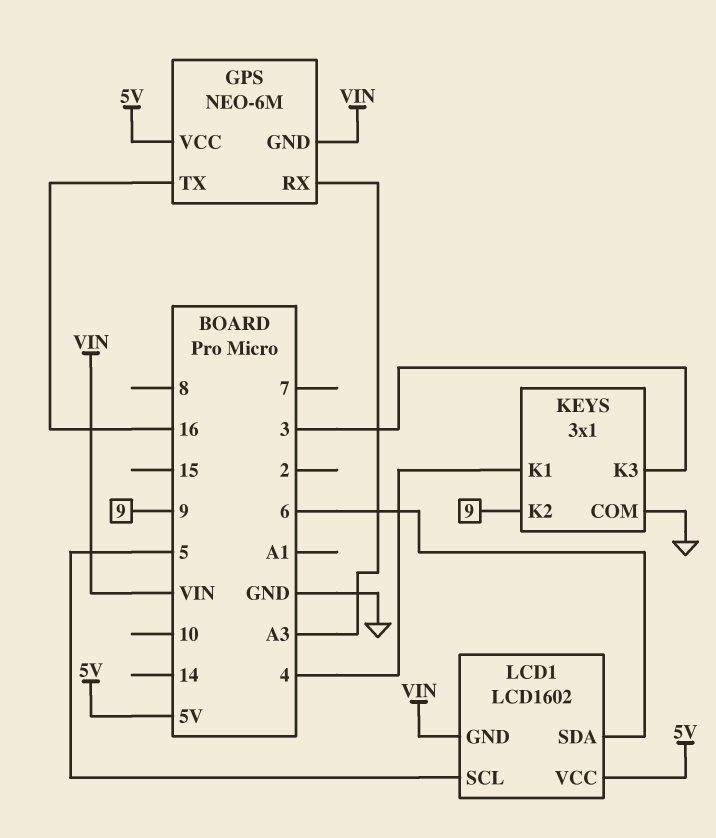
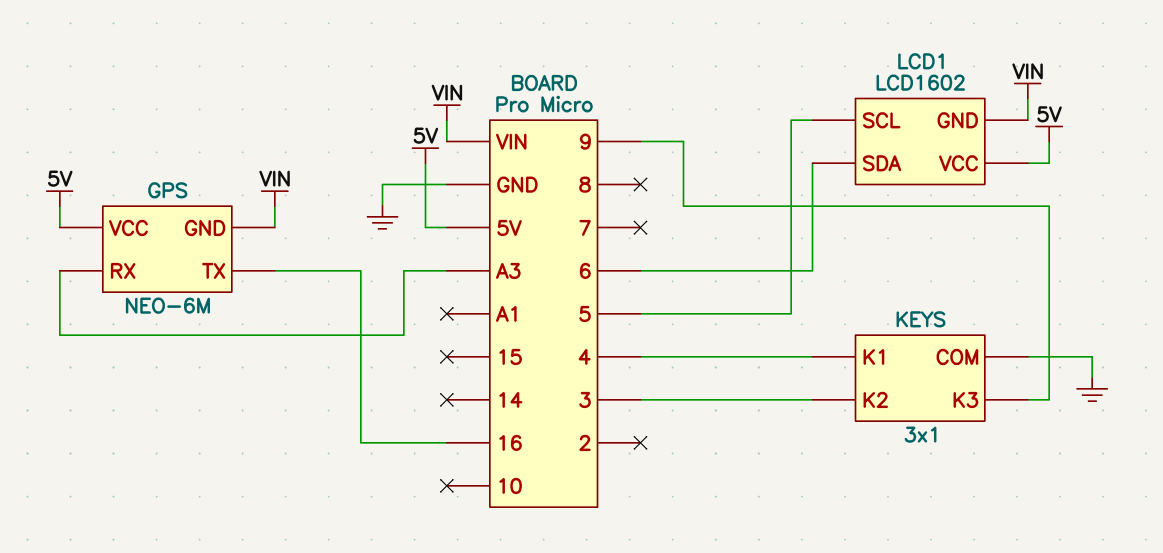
KEYS pin K2: 9 -> 3
KEYS pin K3: 3 -> 9

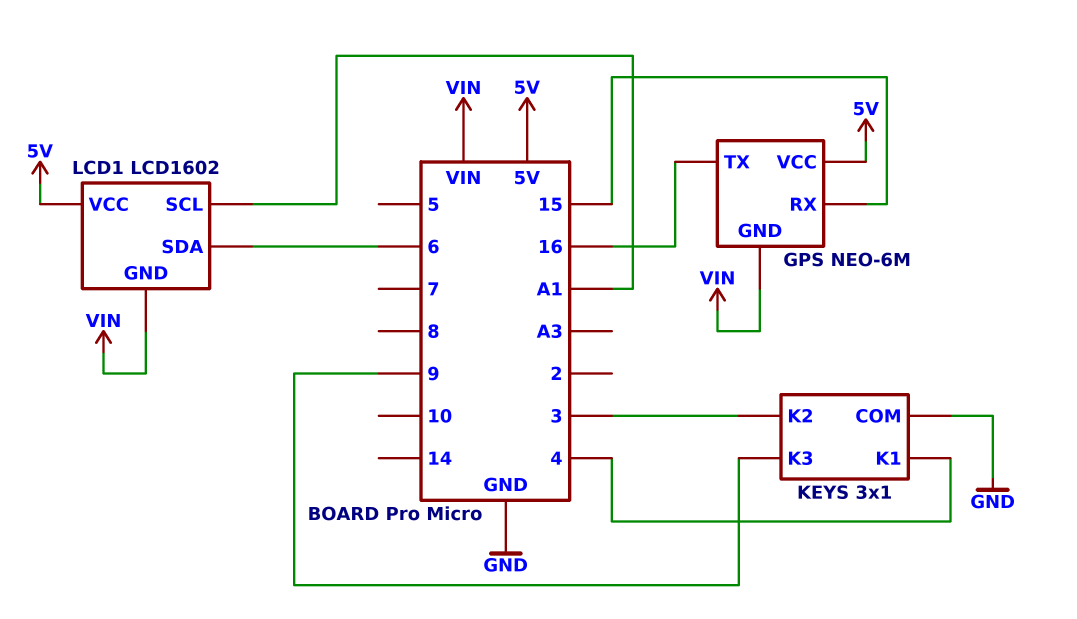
GPS pin RX: A3 -> 15
LCD1 pin SCL: 5 -> A1

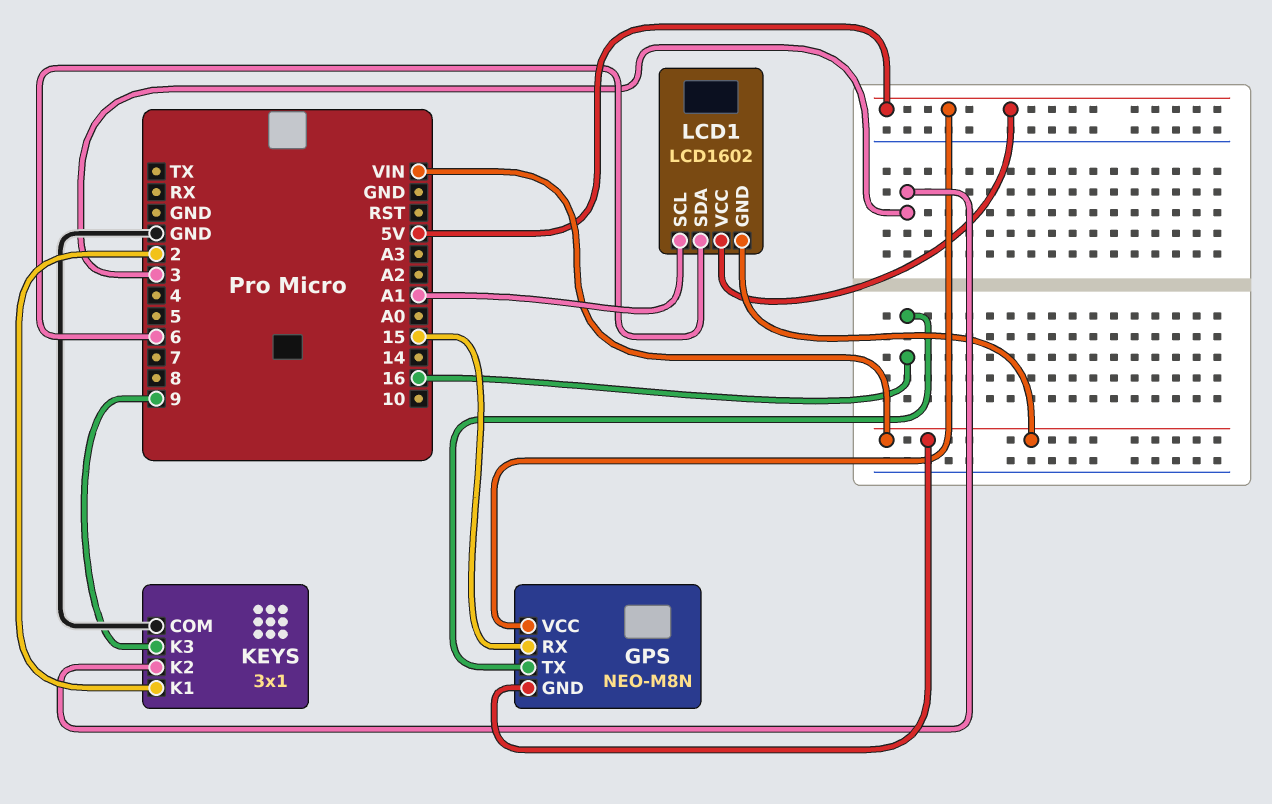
GPS: NEO-6M -> NEO-M8N
KEYS pin K1: 4 -> 2

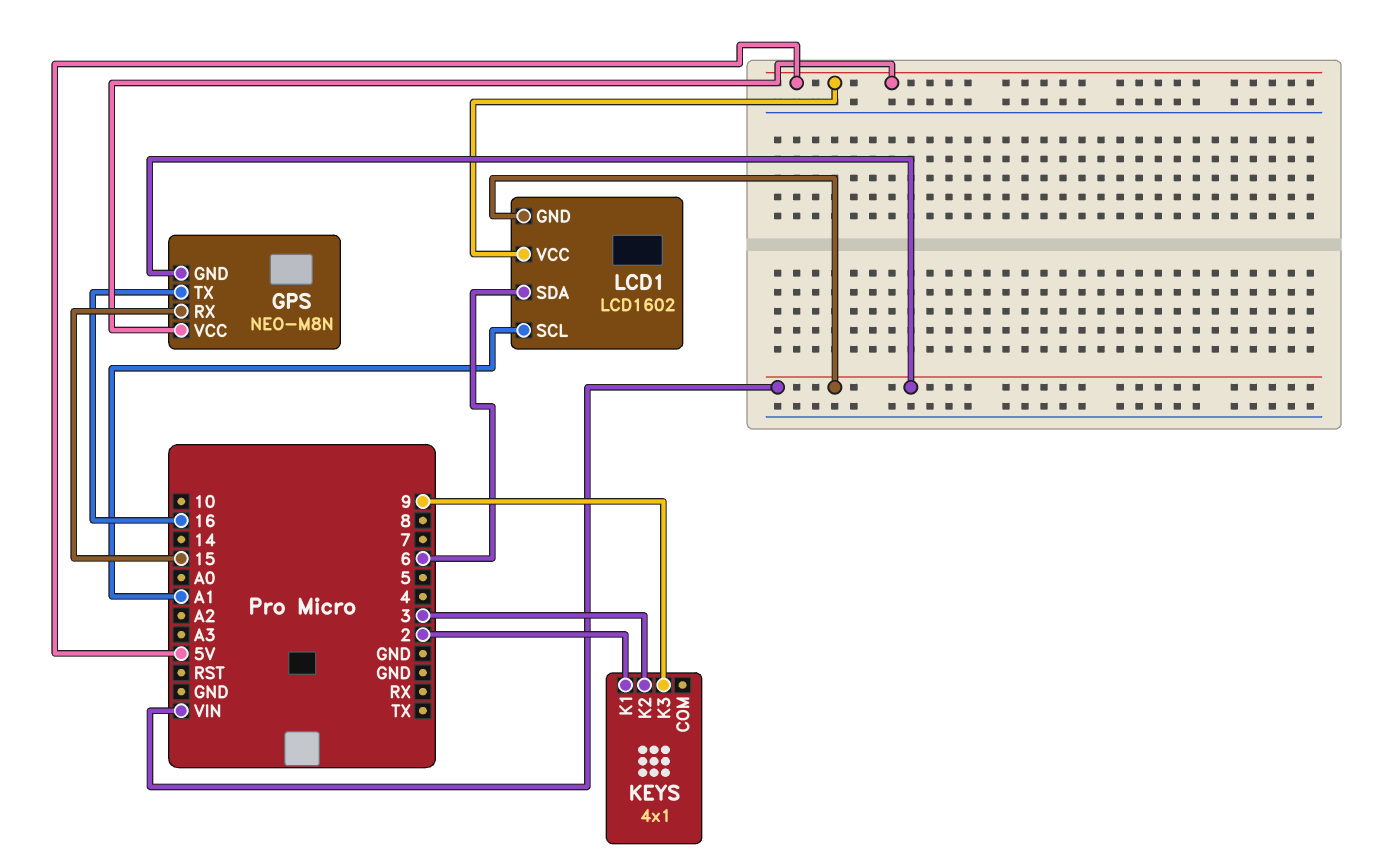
KEYS: 3x1 -> 4x1
KEYS pin COM: GND -> none

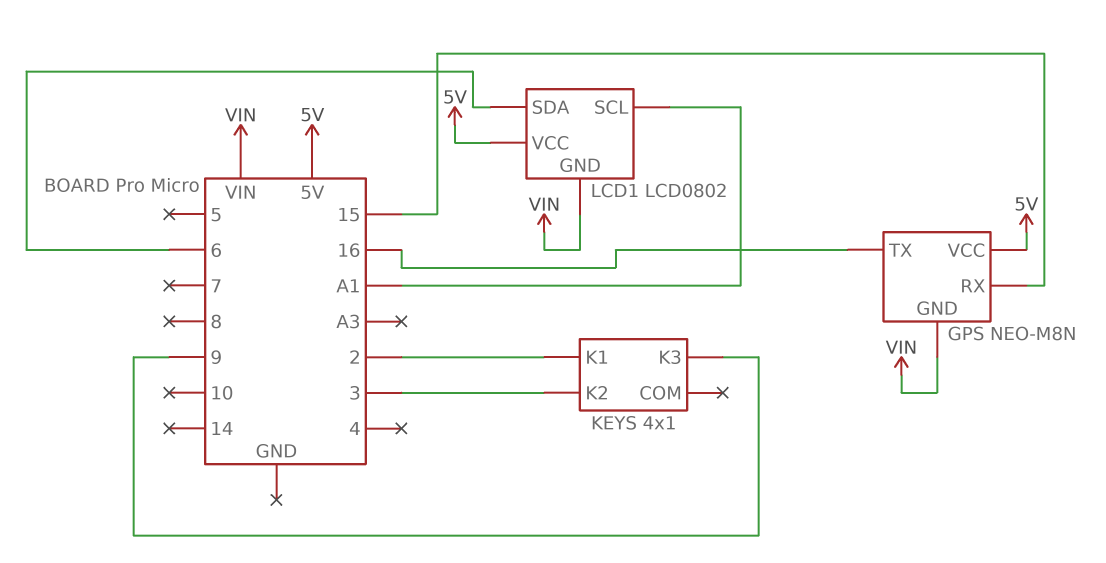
LCD1: LCD1602 -> LCD0802

